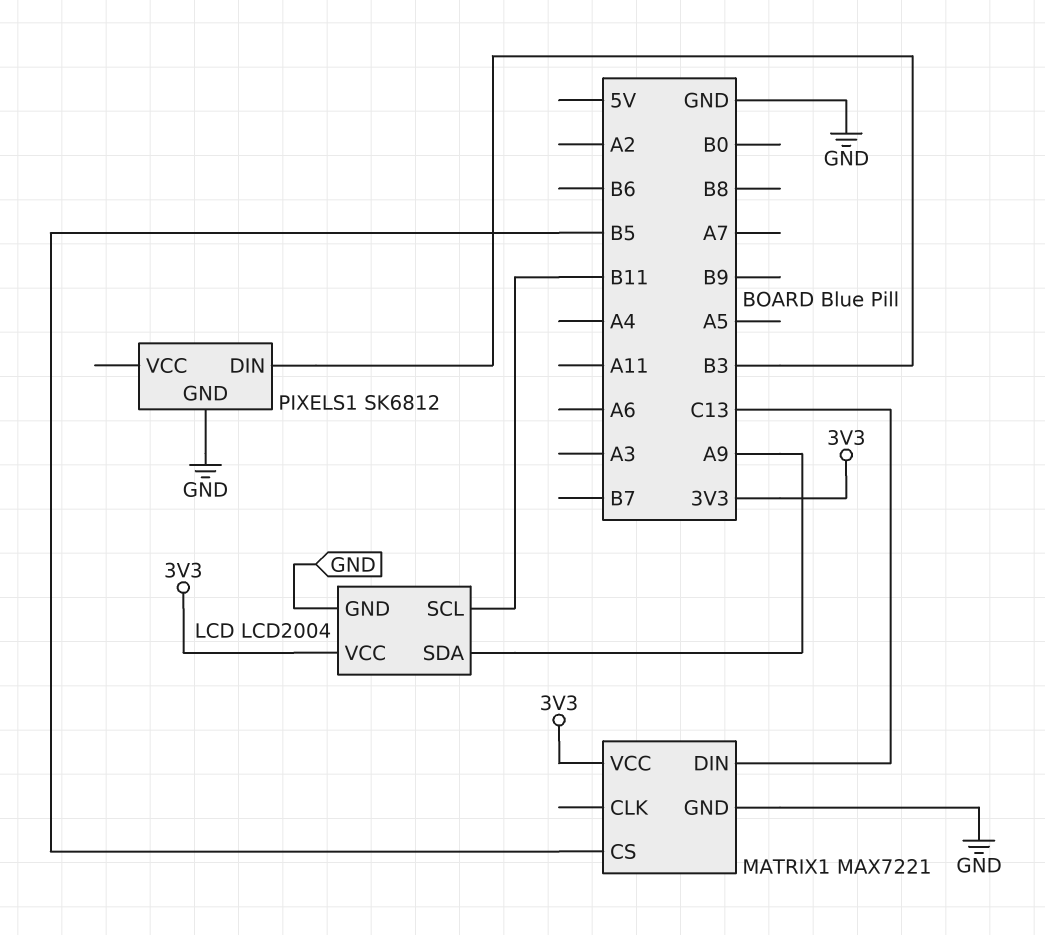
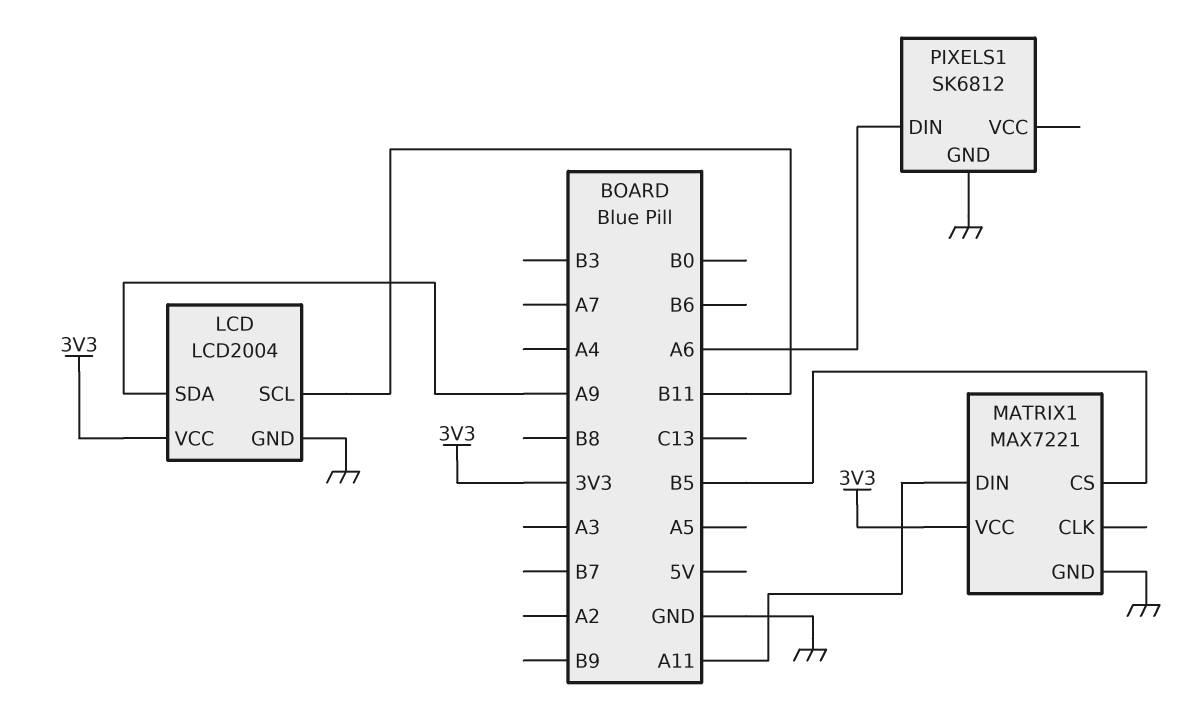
MATRIX1 pin DIN: C13 -> A11
PIXELS1 pin DIN: B3 -> A6

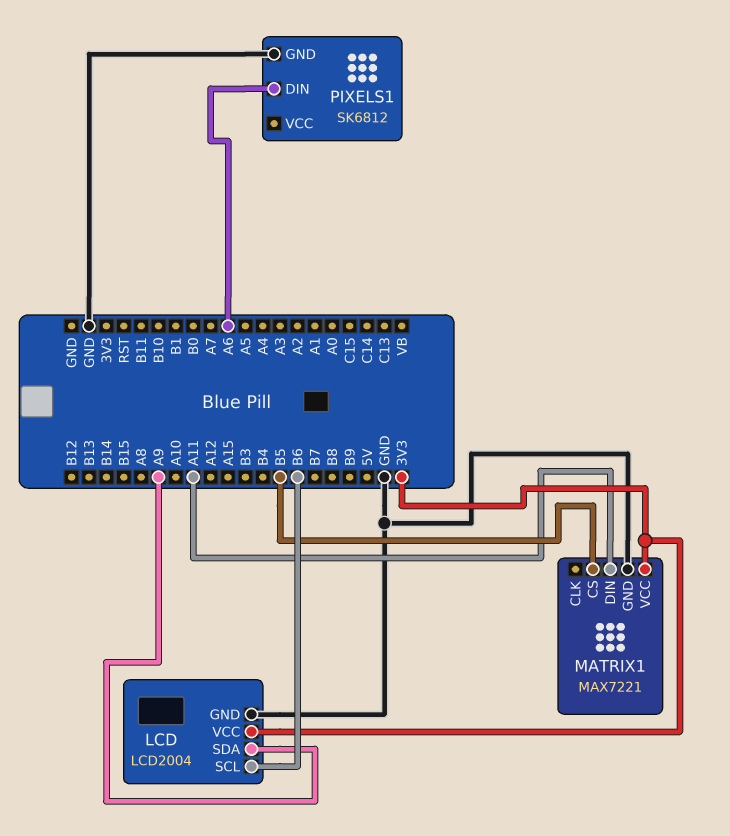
LCD pin SCL: B11 -> B6

